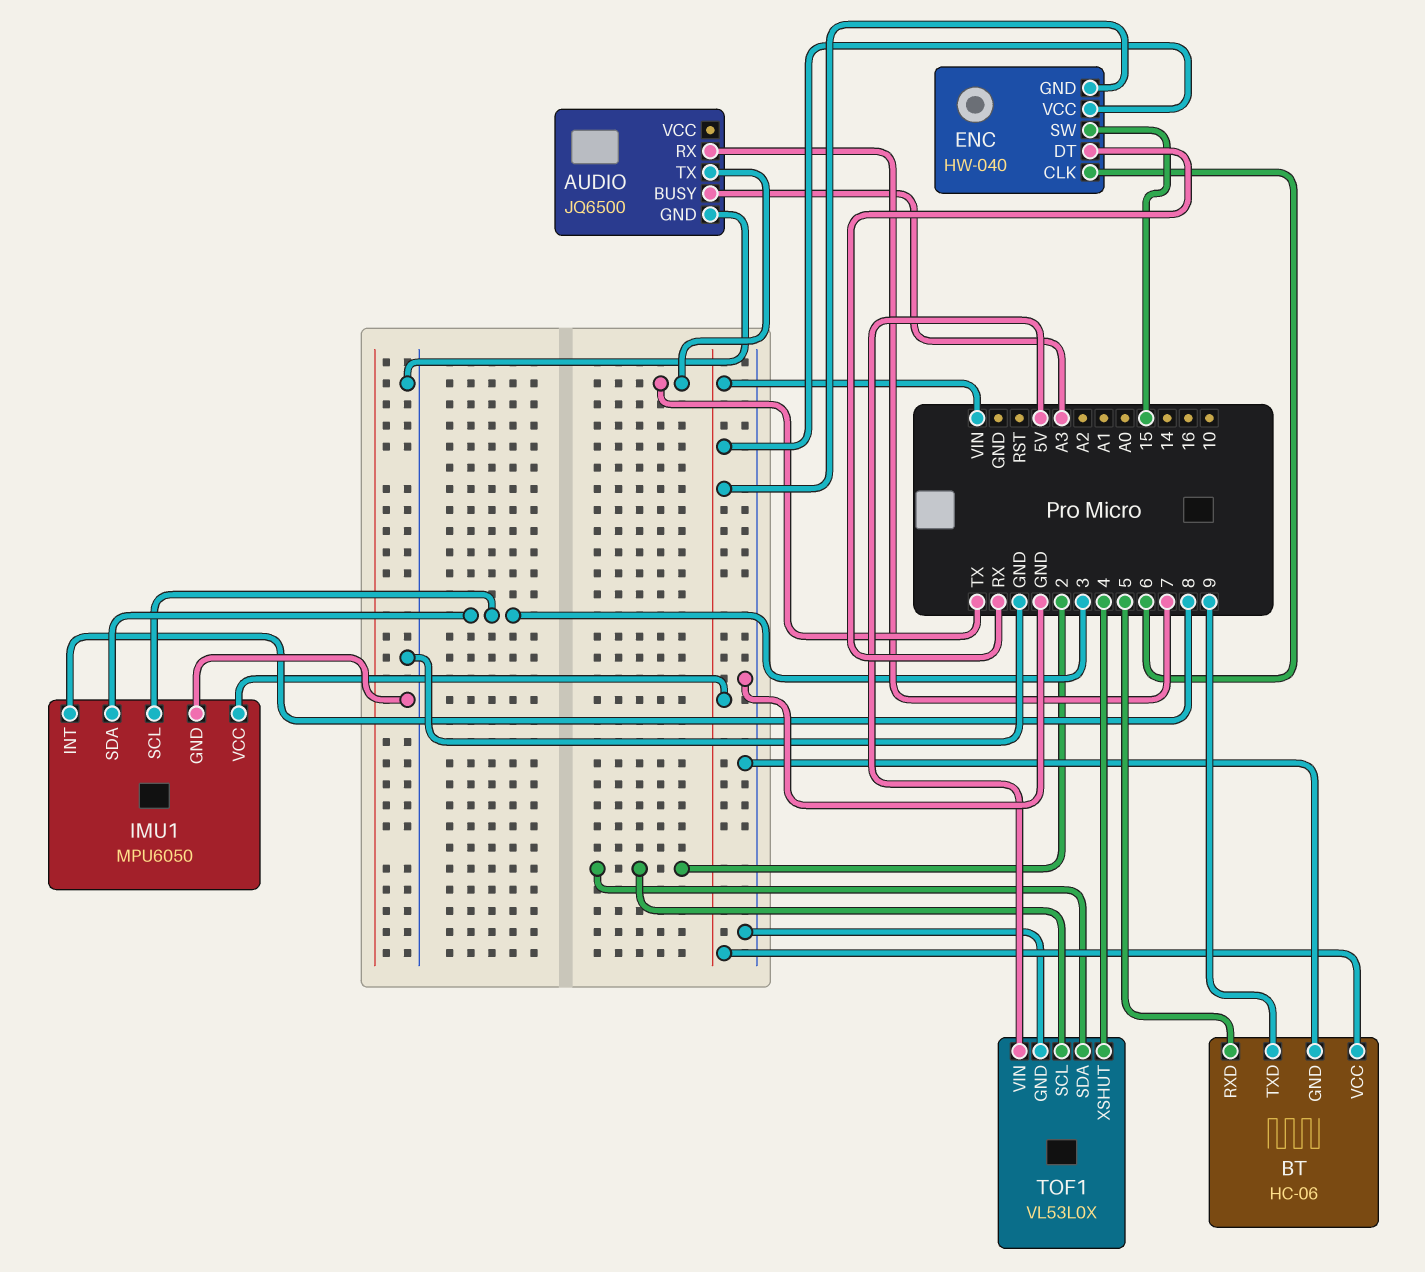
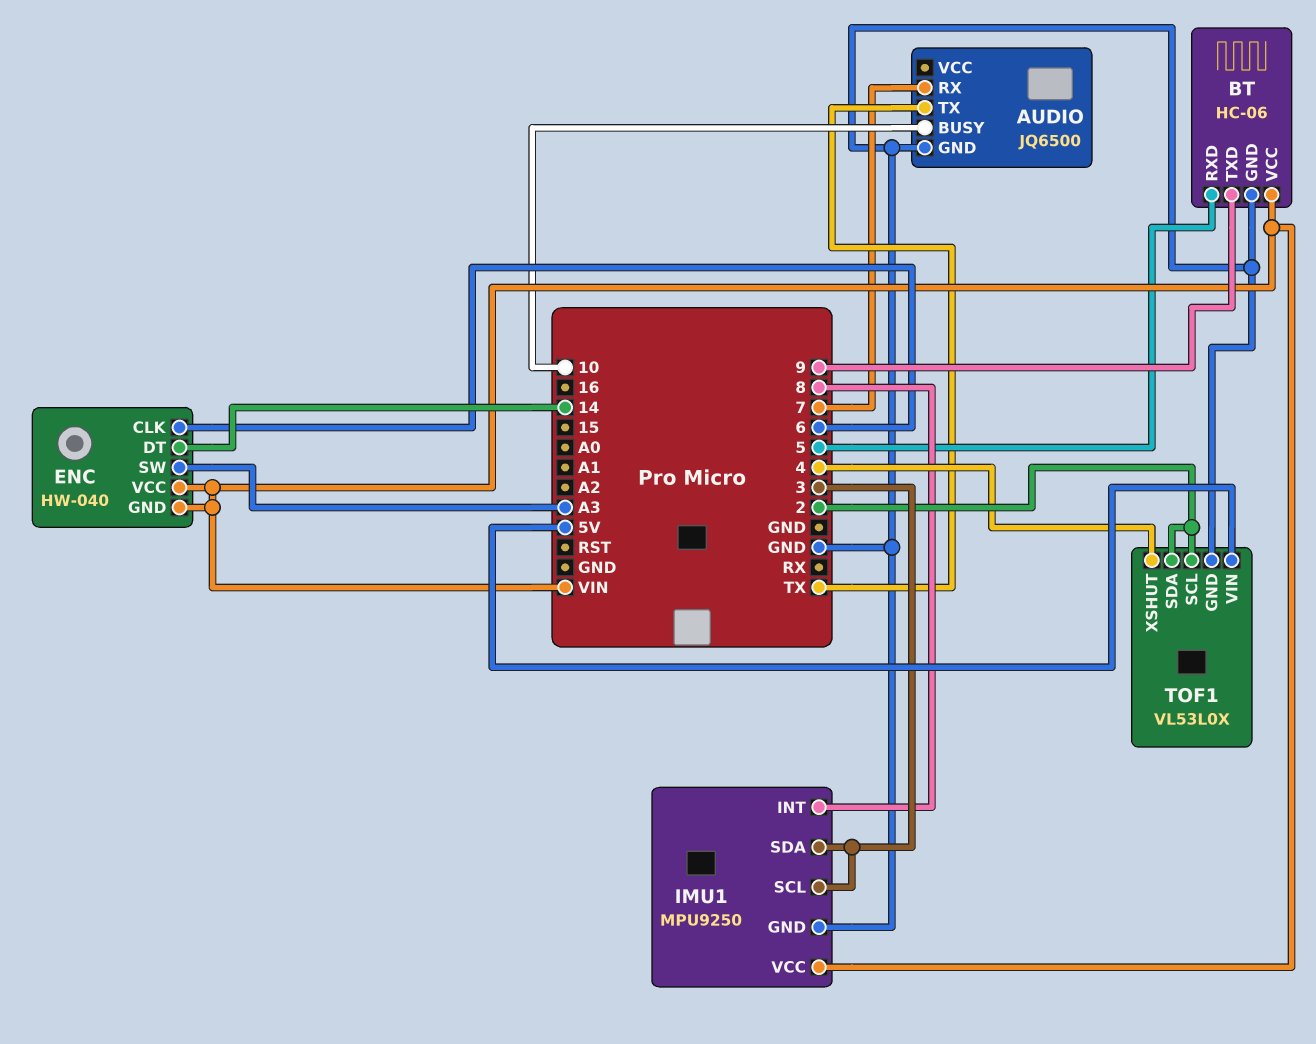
AUDIO pin BUSY: A3 -> 10
ENC pin DT: RX -> 14
ENC pin SW: 15 -> A3
IMU1: MPU6050 -> MPU9250

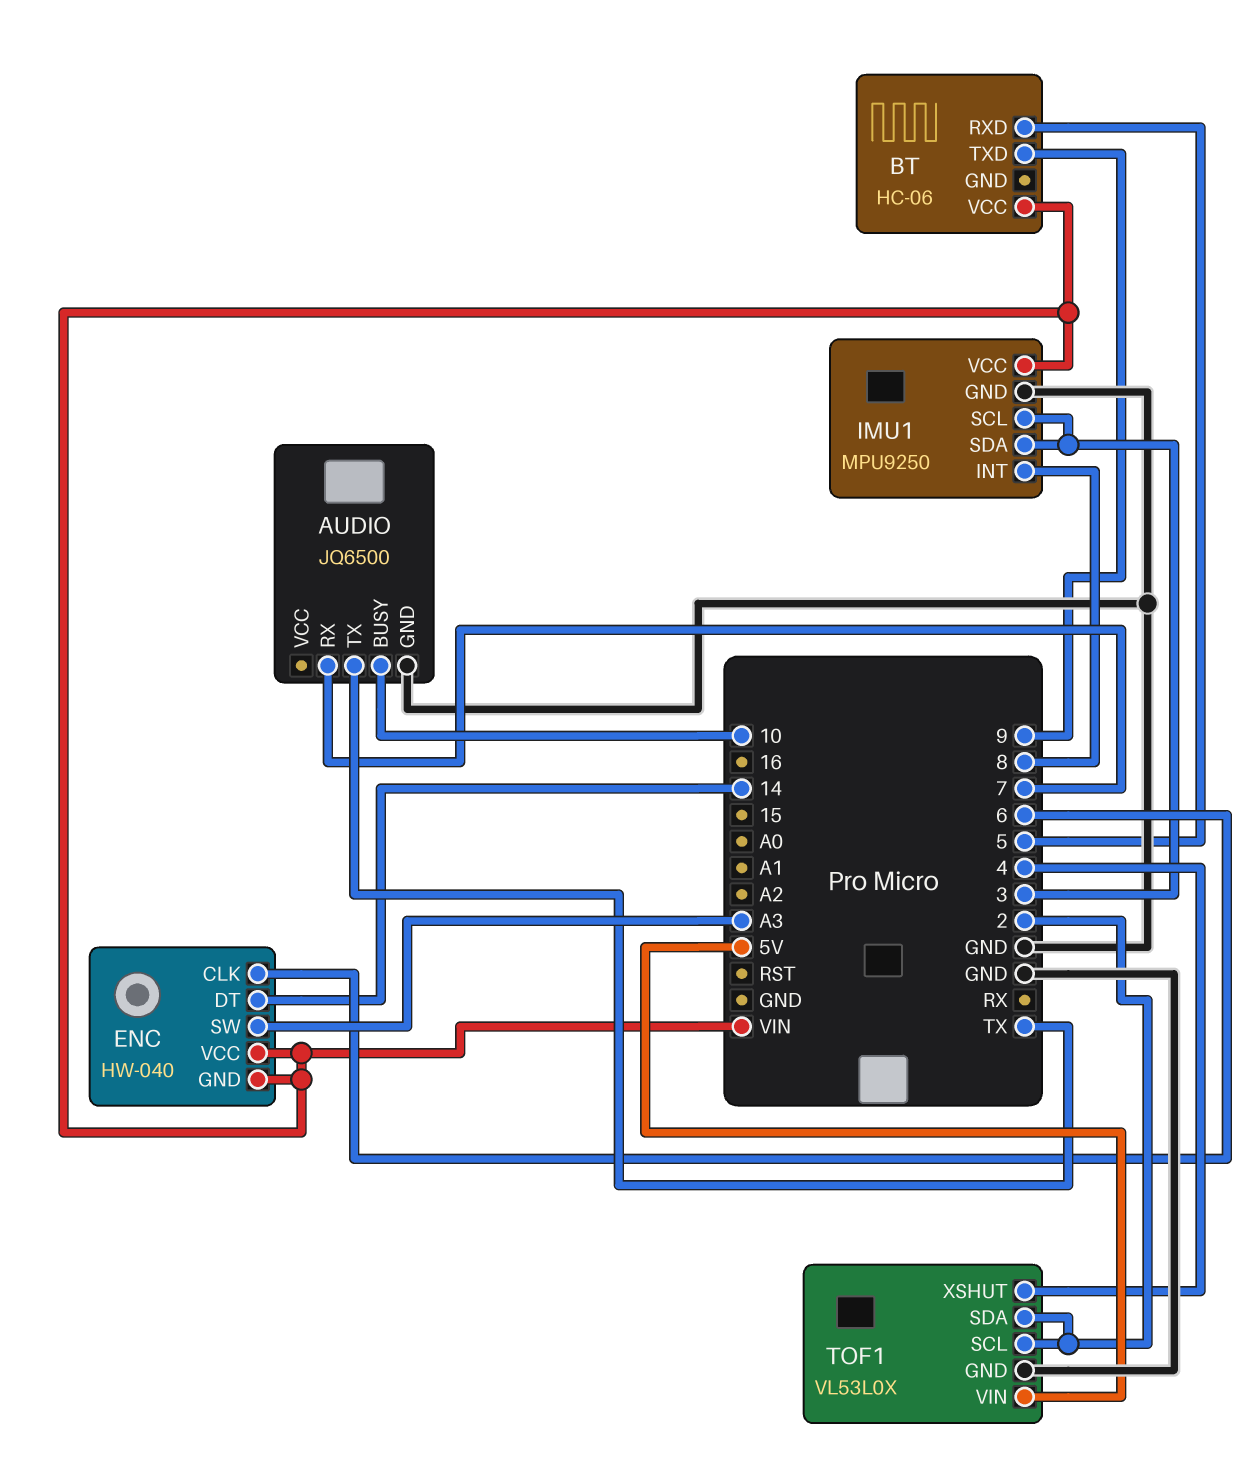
BT pin GND: GND -> none

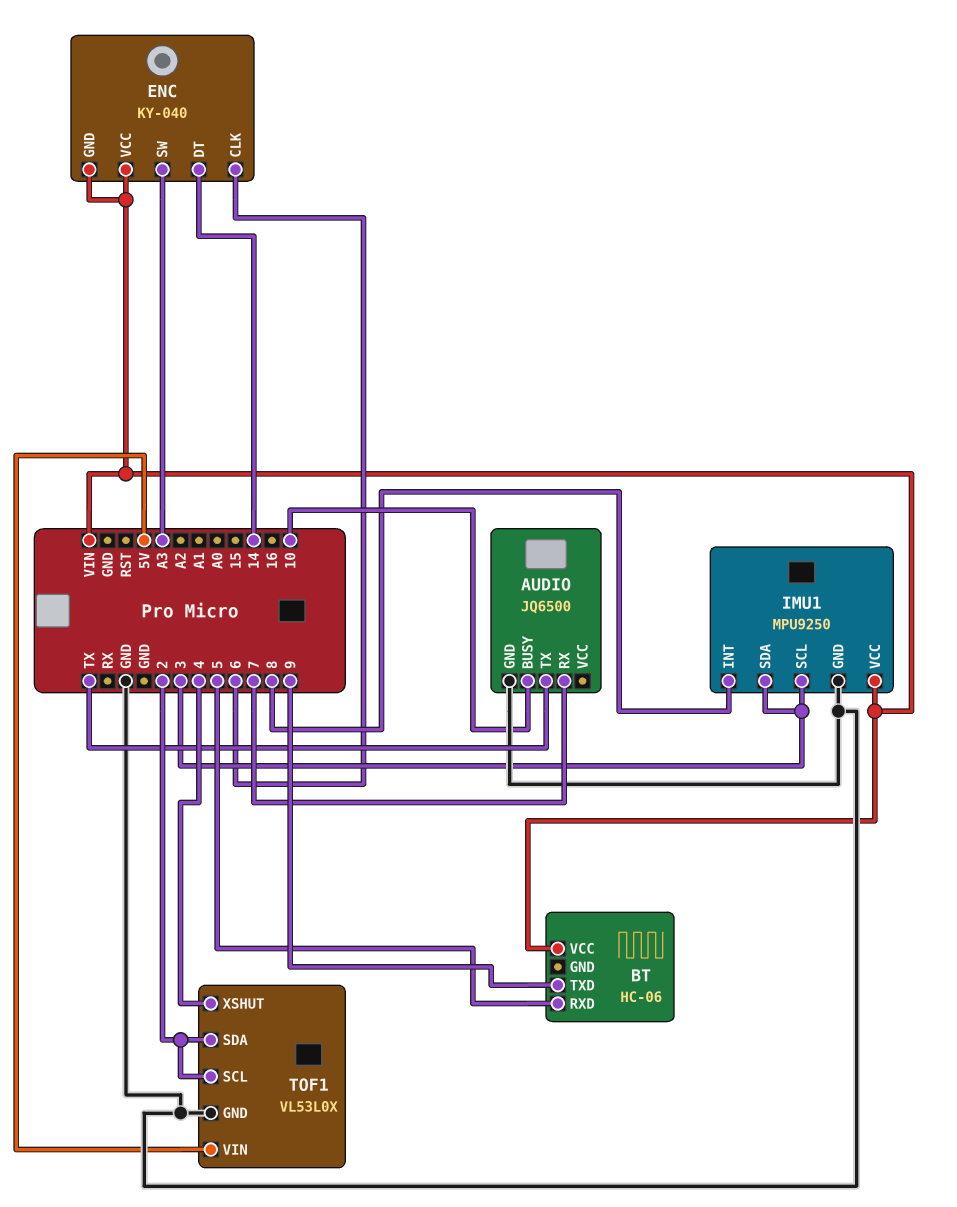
ENC: HW-040 -> KY-040

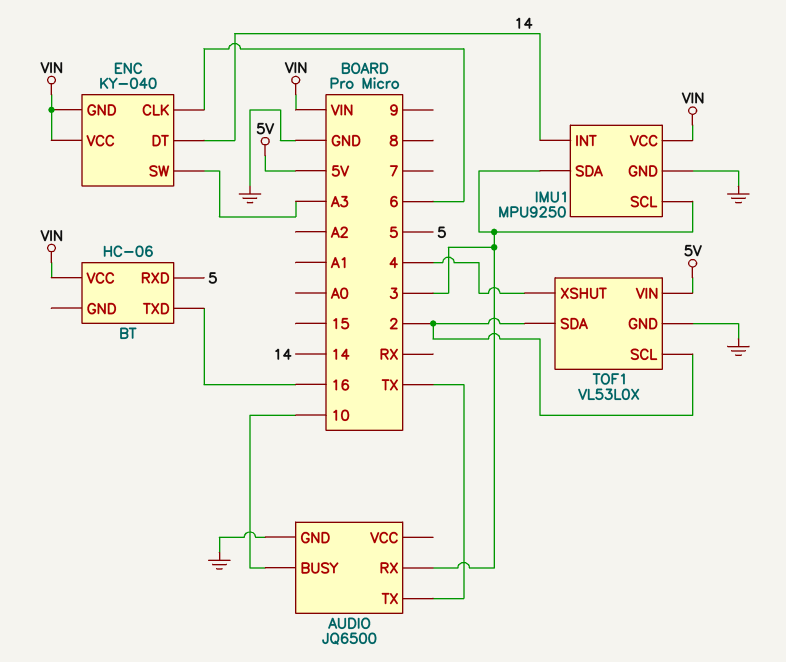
AUDIO pin RX: 7 -> 3
BT pin TXD: 9 -> 16
IMU1 pin INT: 8 -> 14

